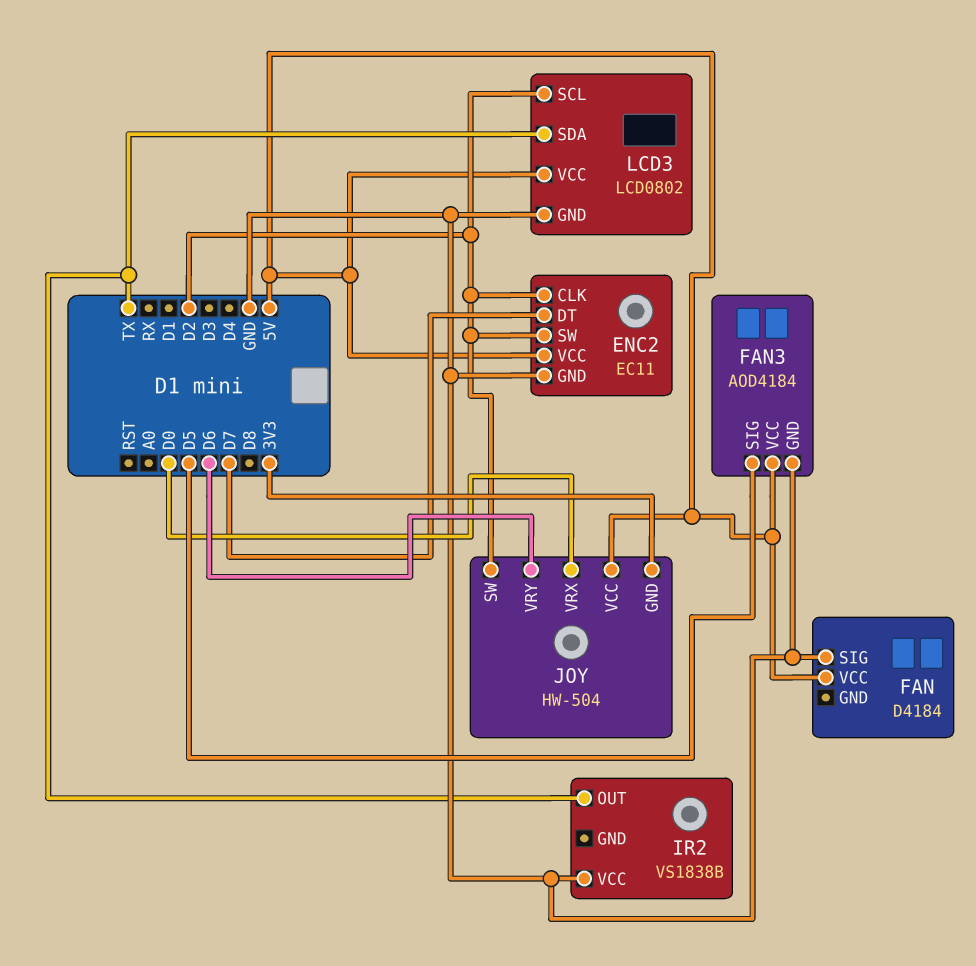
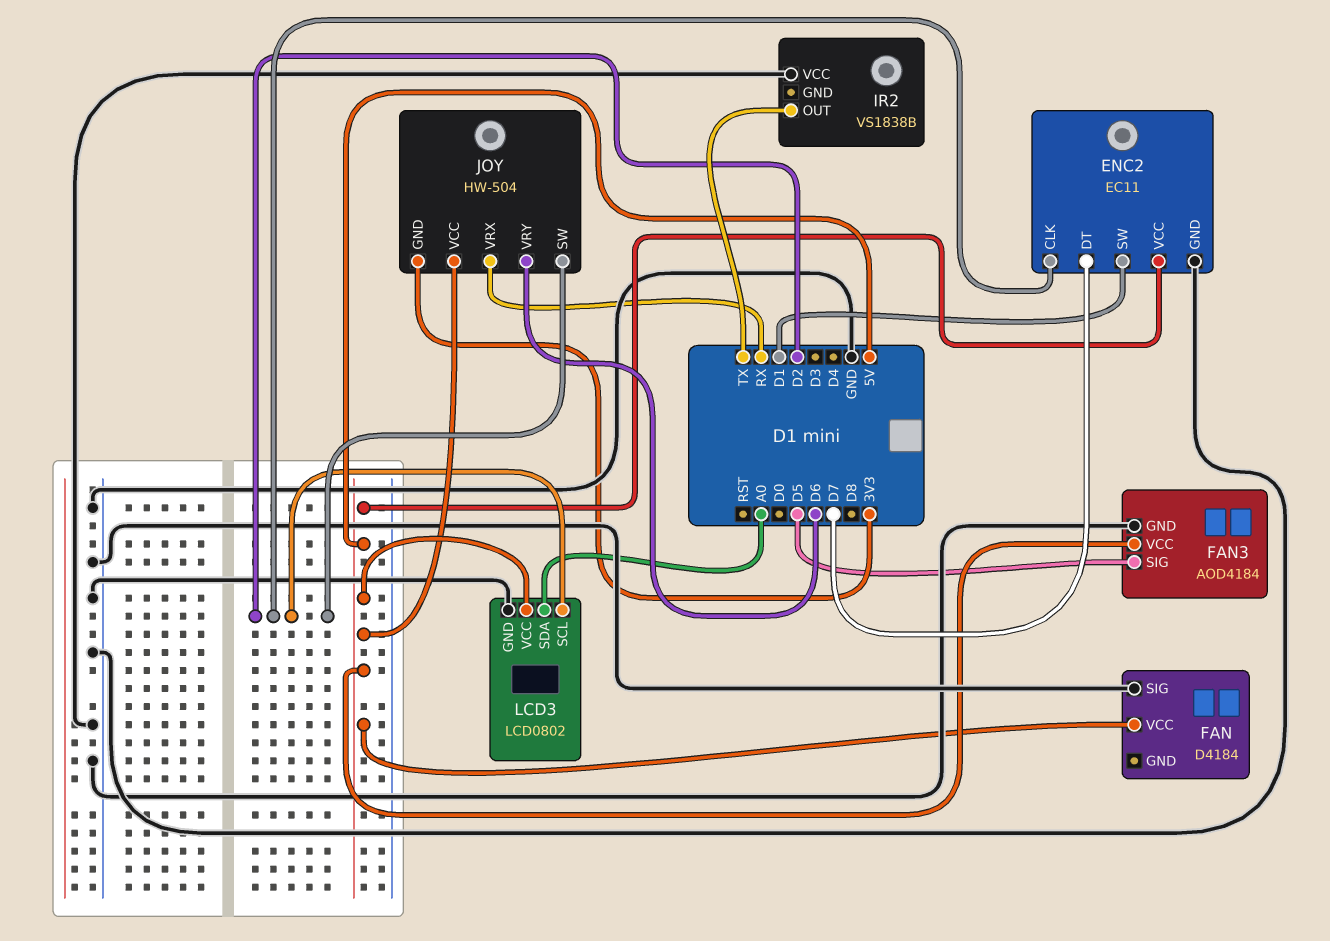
ENC2 pin SW: D2 -> D1
JOY pin VRX: D0 -> RX
LCD3 pin SDA: TX -> A0

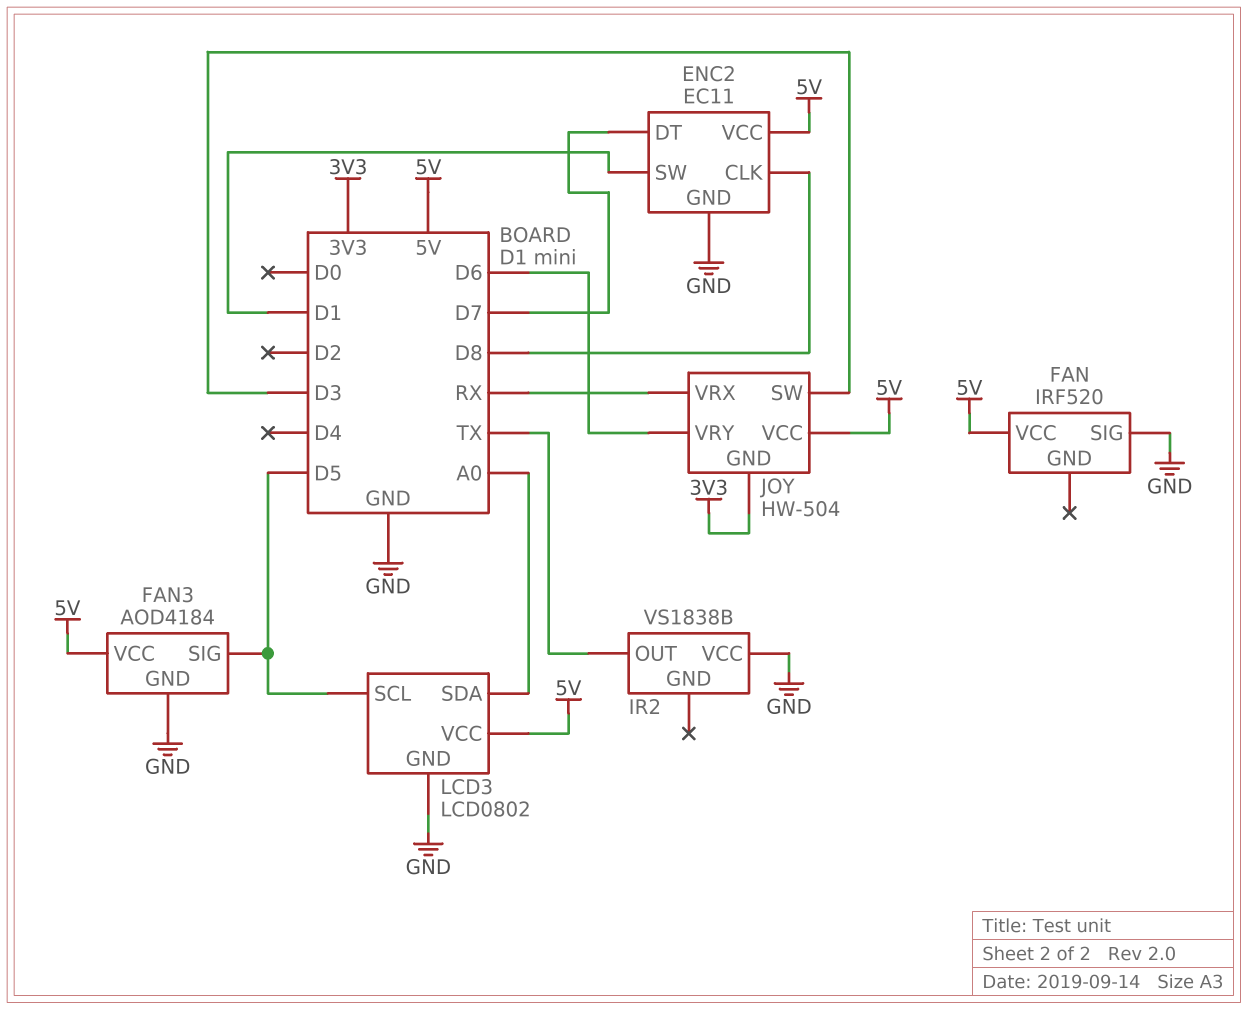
ENC2 pin CLK: D2 -> D8
FAN: D4184 -> IRF520
JOY pin SW: D2 -> D3
LCD3 pin SCL: D2 -> D5

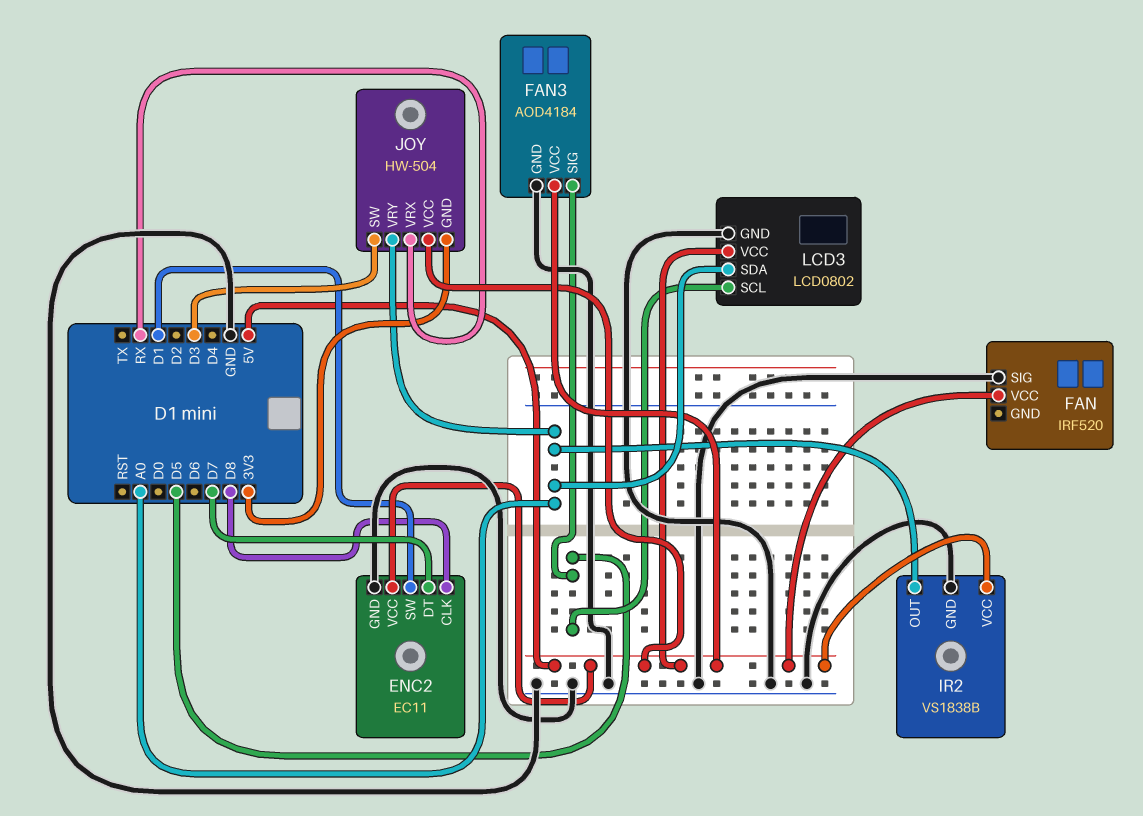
IR2 pin GND: none -> GND
IR2 pin OUT: TX -> A0
IR2 pin VCC: GND -> 5V
JOY pin VRY: D6 -> A0

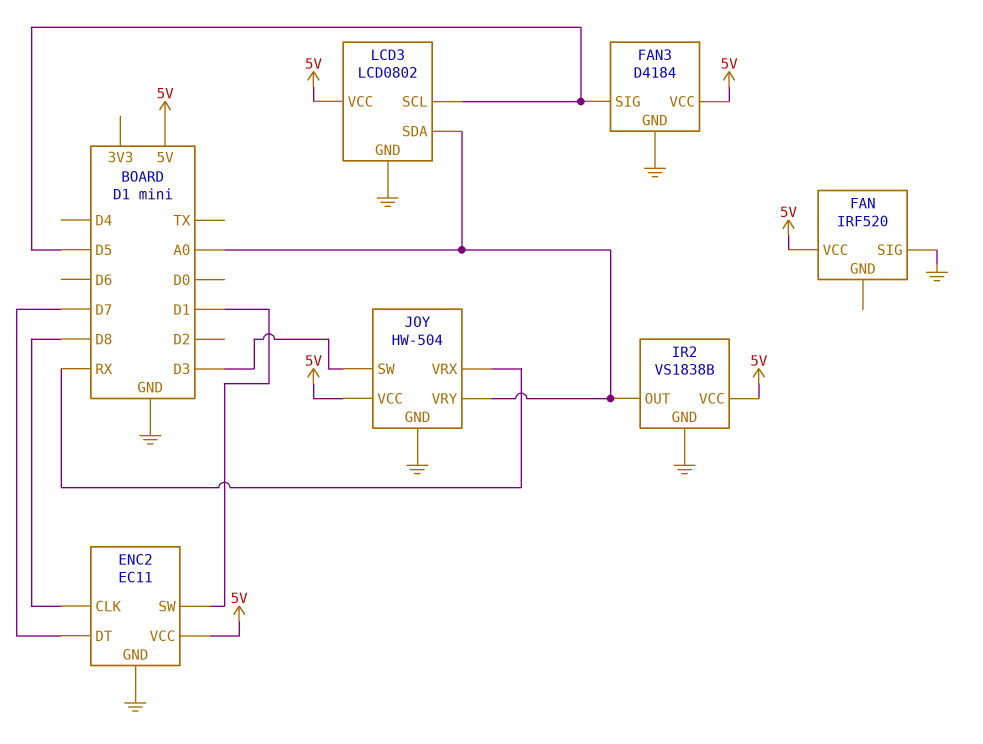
FAN3: AOD4184 -> D4184
JOY pin GND: 3V3 -> GND

